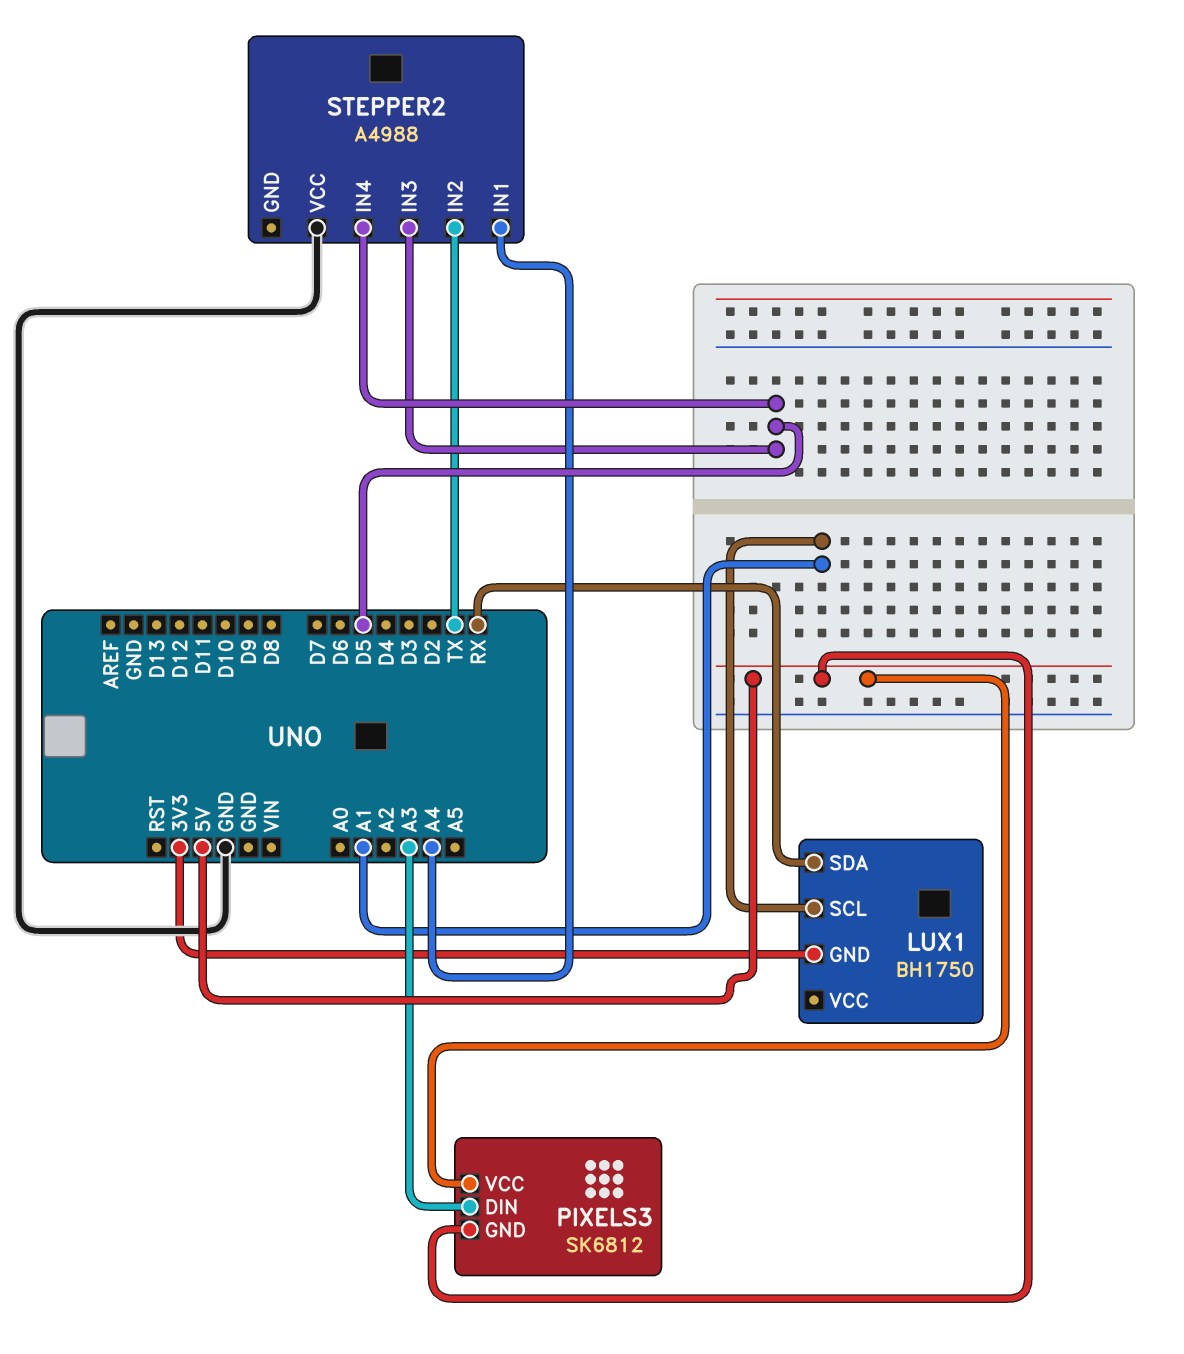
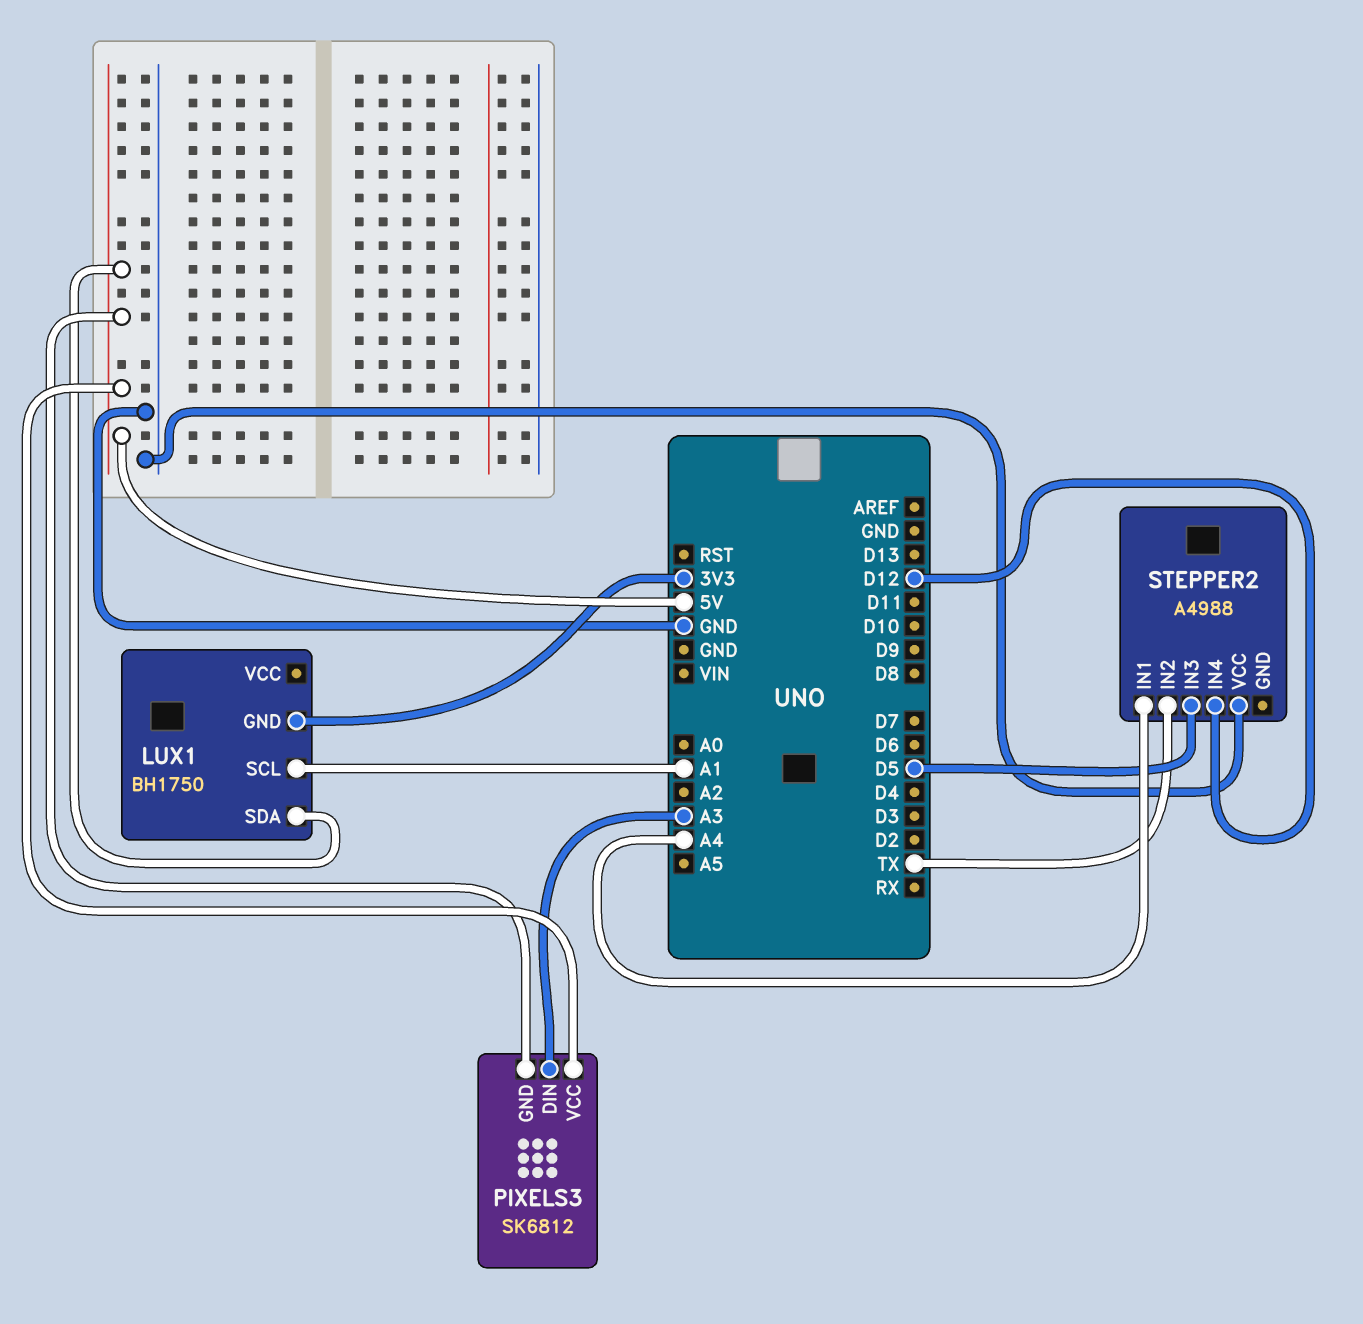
LUX1 pin SDA: RX -> 5V
STEPPER2 pin IN4: D5 -> D12

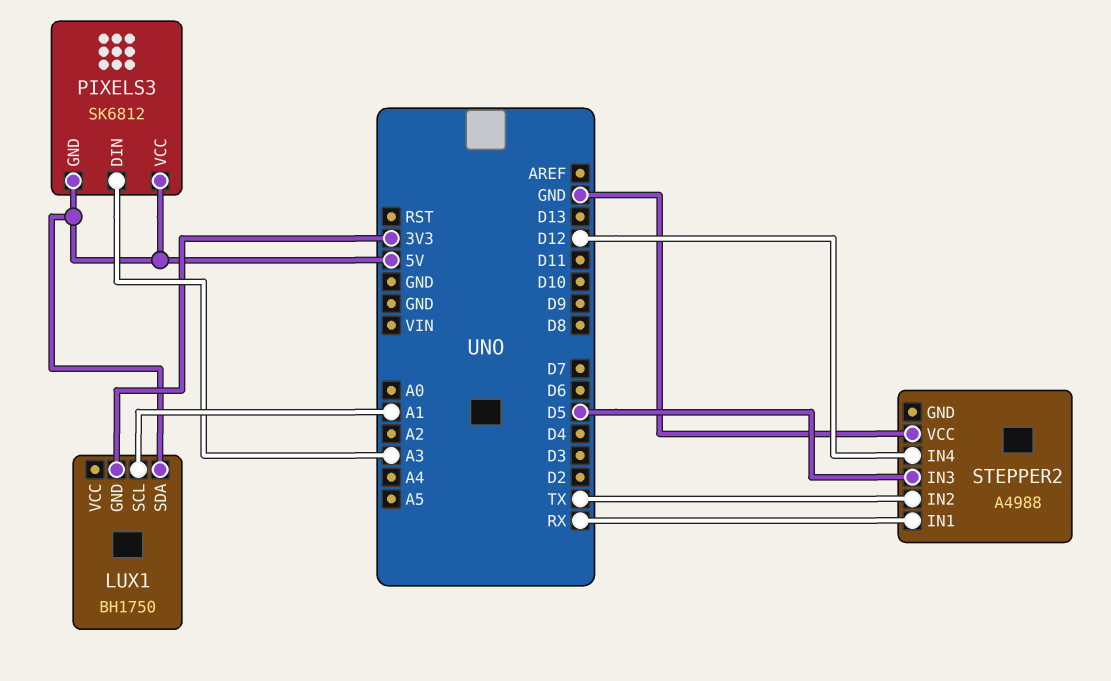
STEPPER2 pin IN1: A4 -> RX

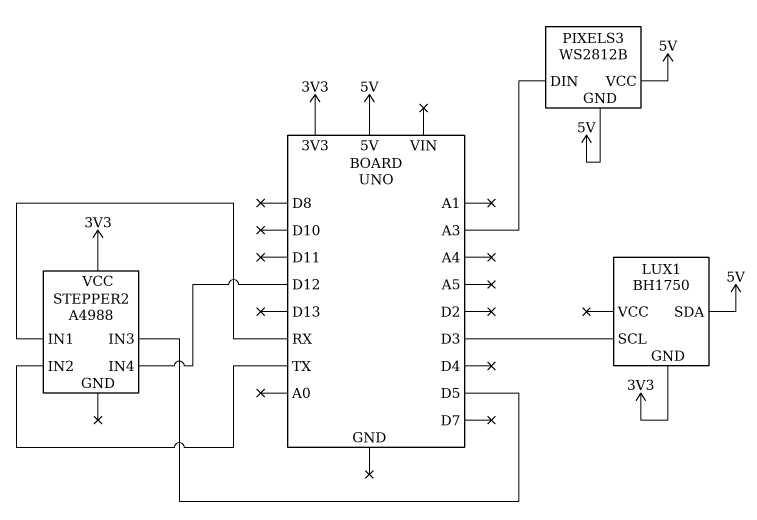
LUX1 pin SCL: A1 -> D3
PIXELS3: SK6812 -> WS2812B
STEPPER2 pin VCC: GND -> 3V3

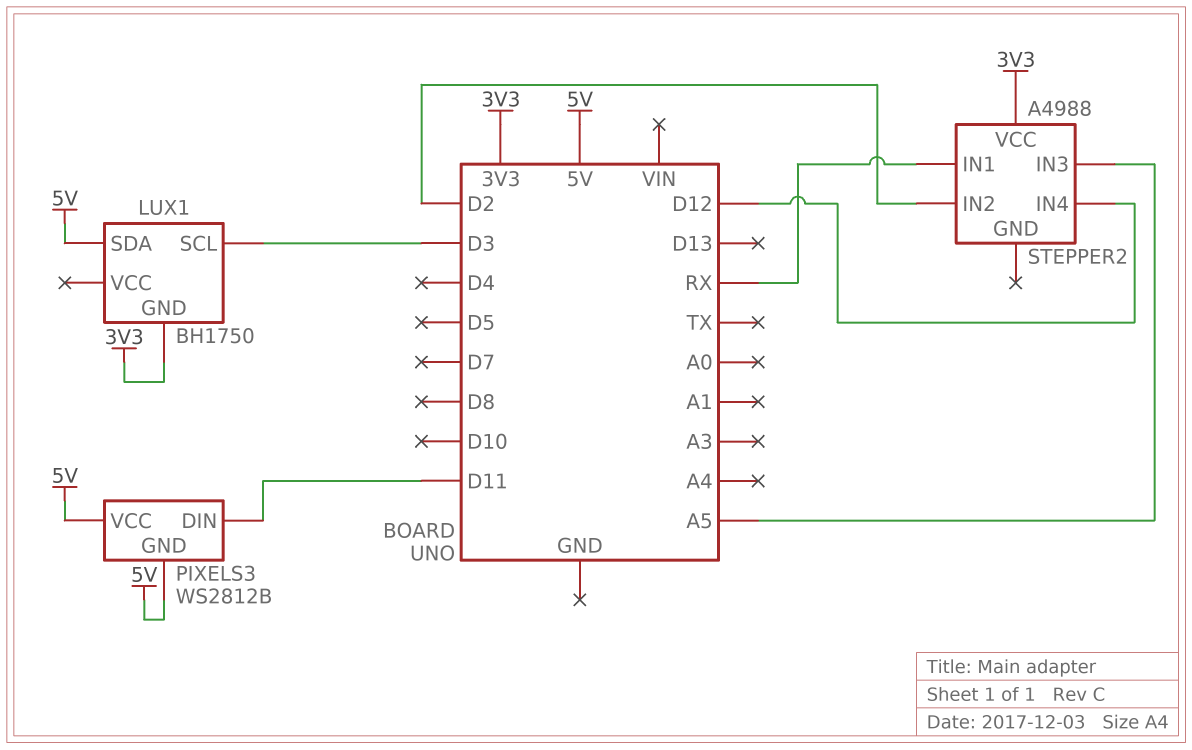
PIXELS3 pin DIN: A3 -> D11
STEPPER2 pin IN2: TX -> D2
STEPPER2 pin IN3: D5 -> A5

